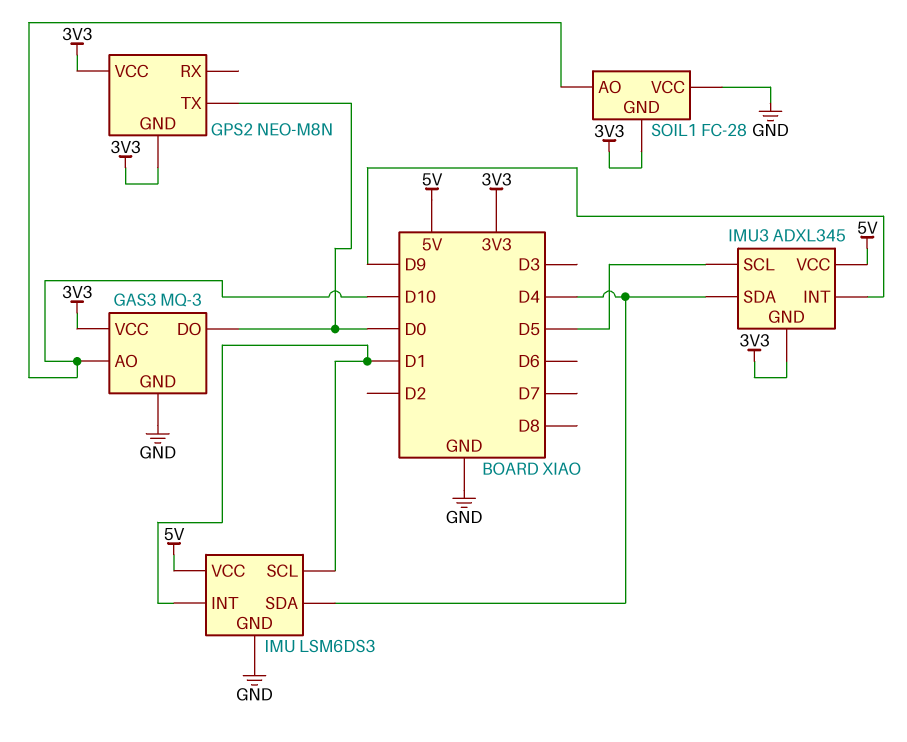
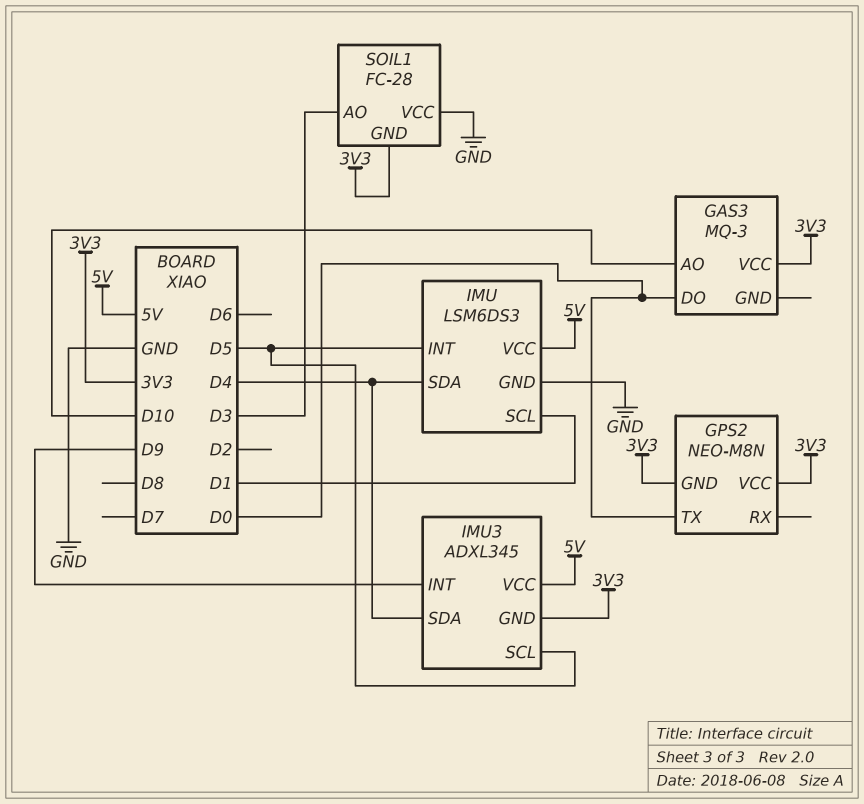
GAS3 pin GND: GND -> none
IMU pin INT: D1 -> D5
SOIL1 pin AO: D10 -> D3

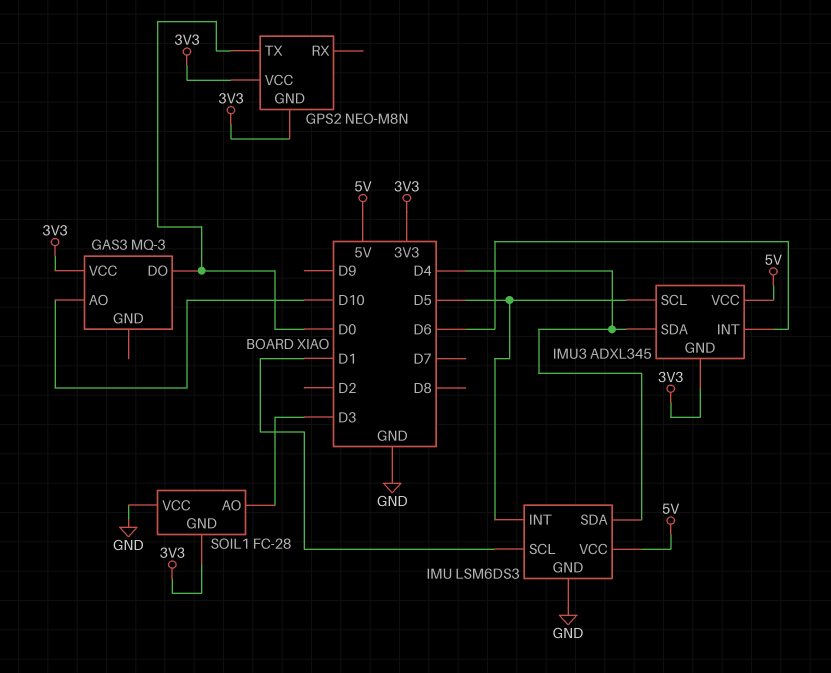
IMU3 pin INT: D9 -> D6

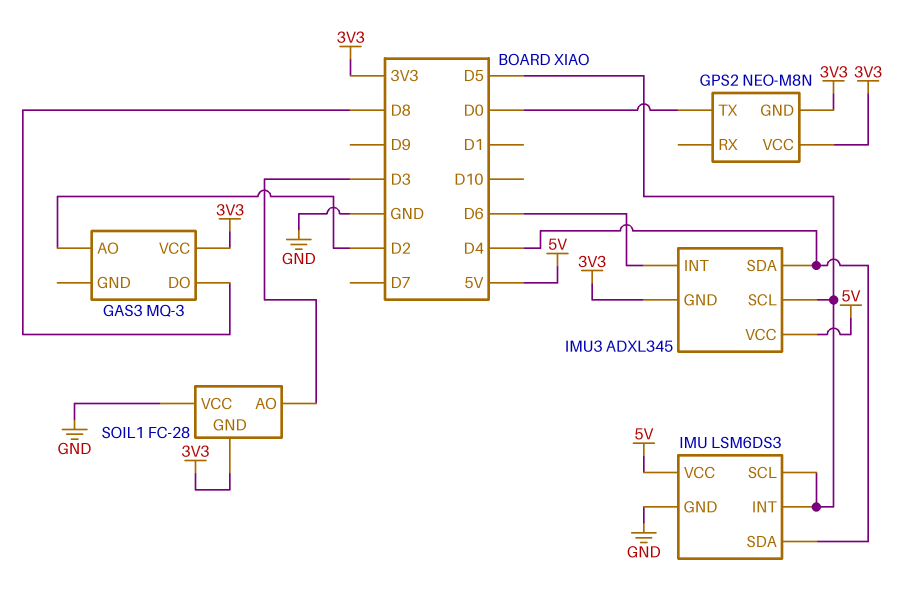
GAS3 pin AO: D10 -> D2
GAS3 pin DO: D0 -> D8
IMU pin SCL: D1 -> D5

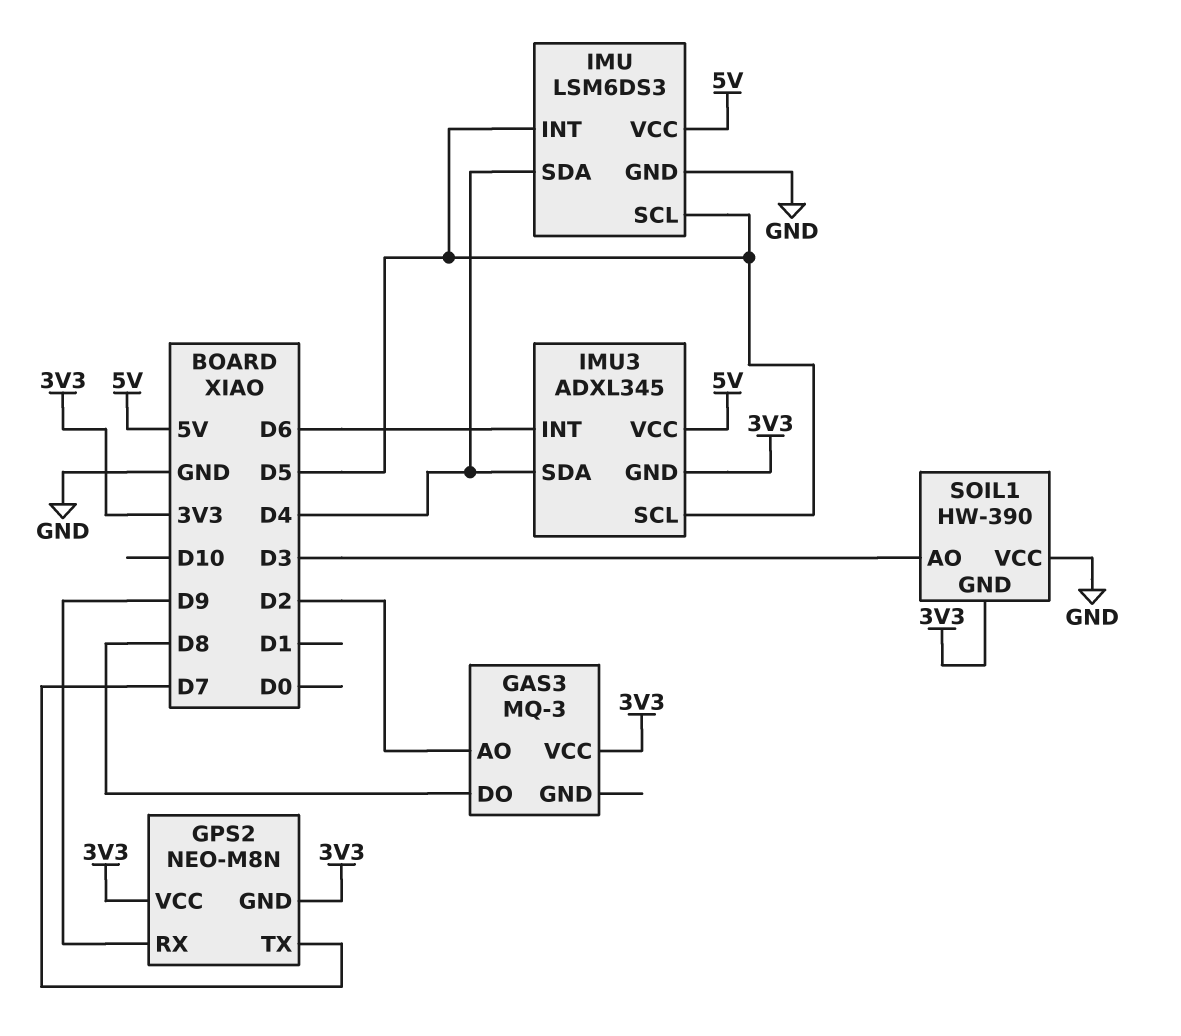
GPS2 pin RX: none -> D9
GPS2 pin TX: D0 -> D7
SOIL1: FC-28 -> HW-390

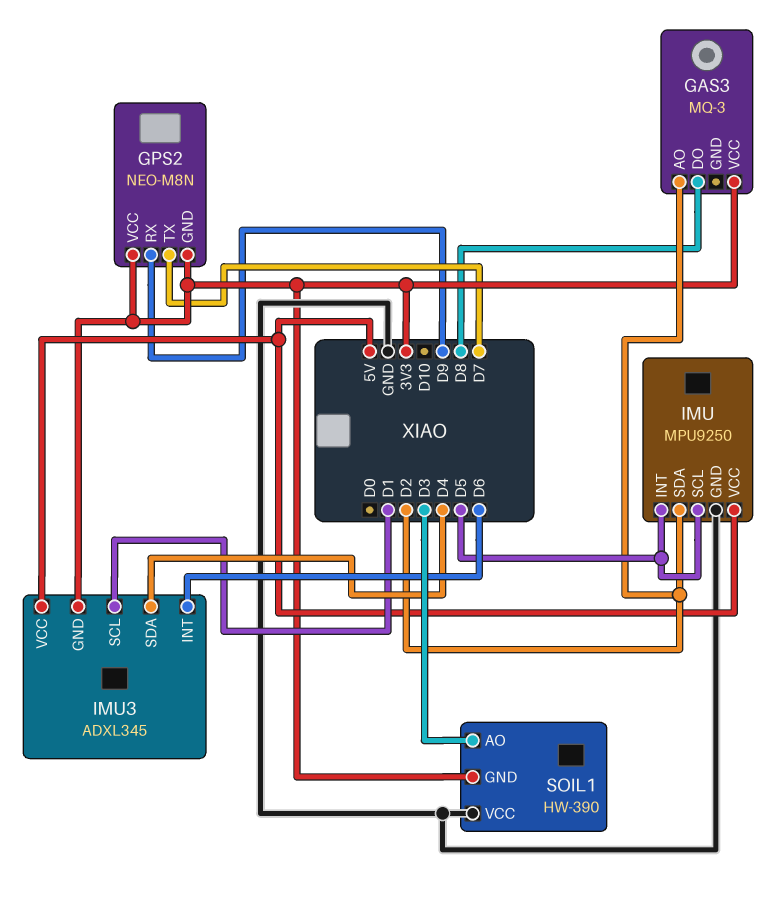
IMU: LSM6DS3 -> MPU9250
IMU pin SDA: D4 -> D2
IMU3 pin SCL: D5 -> D1

